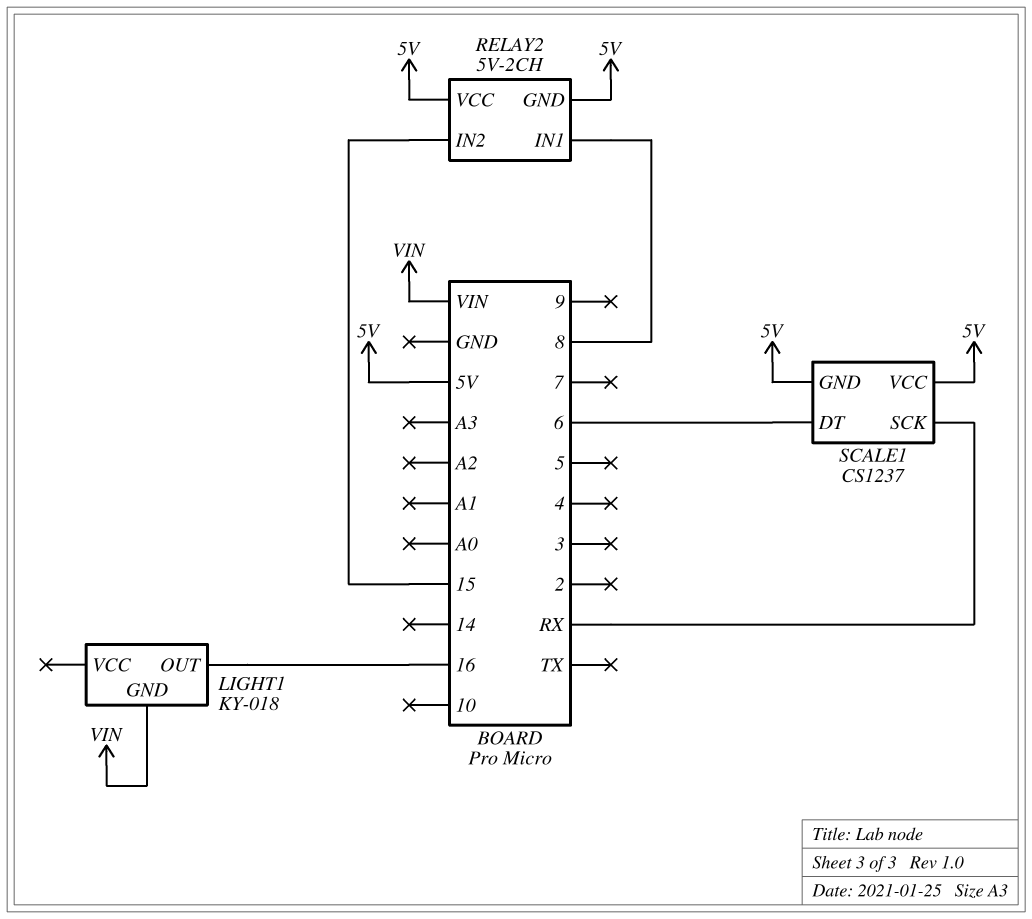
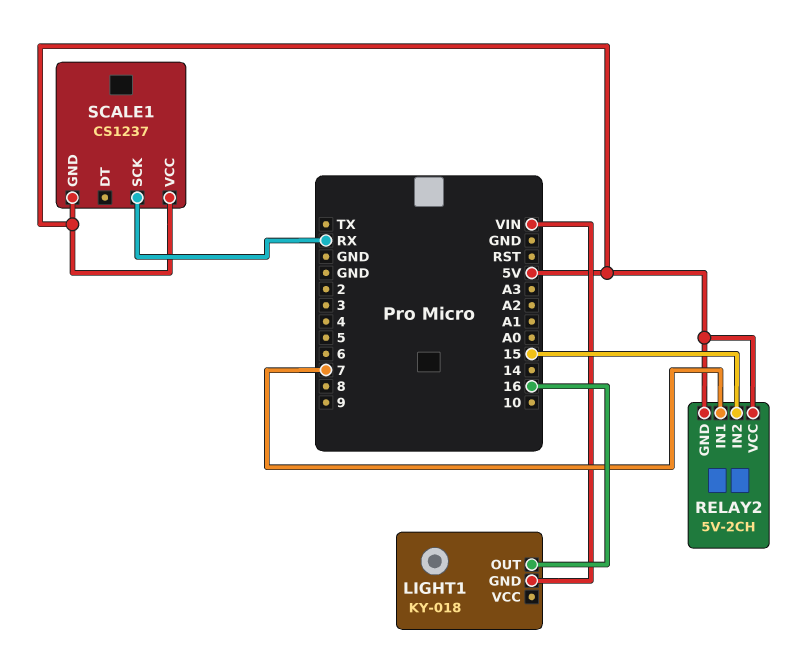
RELAY2 pin IN1: 8 -> 7
SCALE1 pin DT: 6 -> none

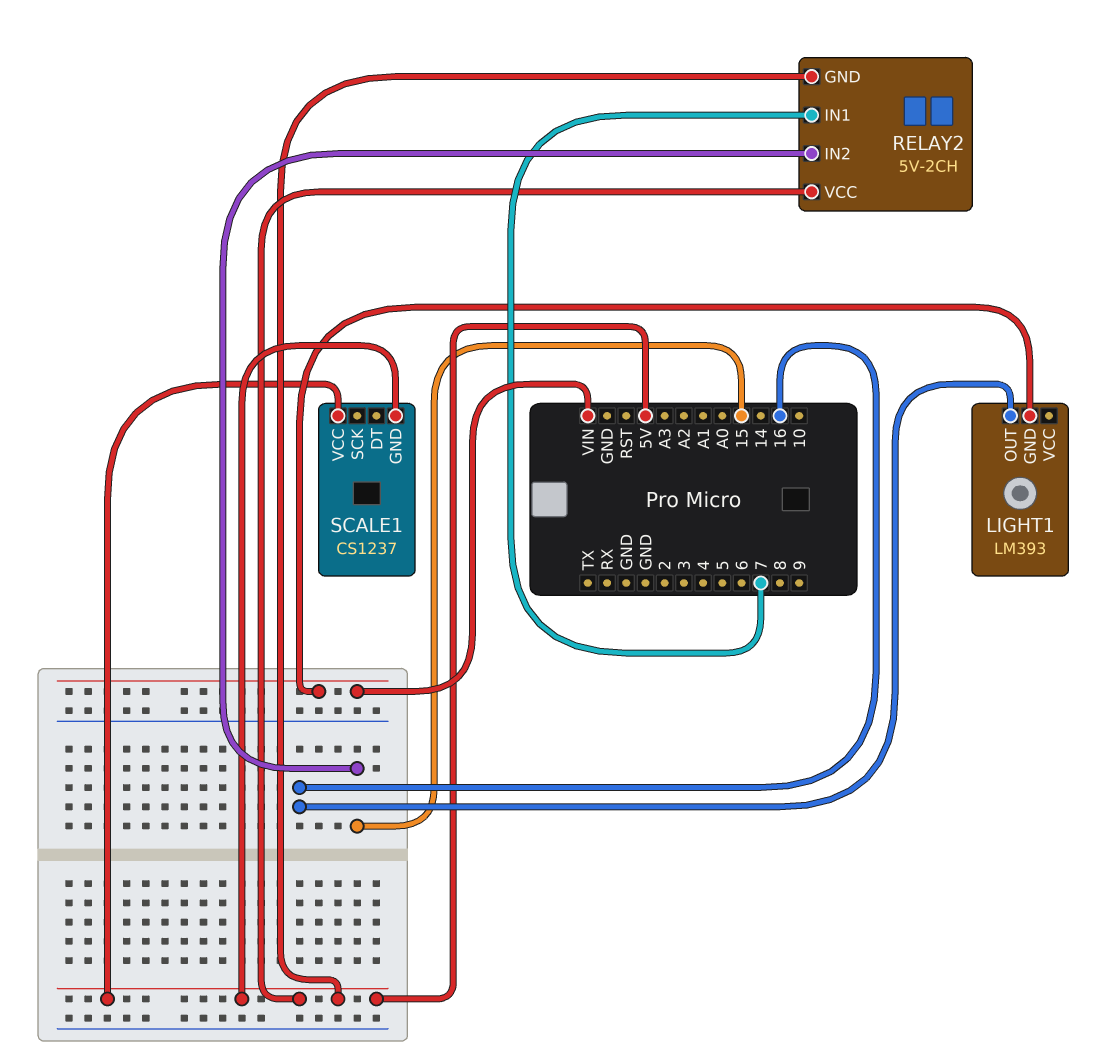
LIGHT1: KY-018 -> LM393
SCALE1 pin SCK: RX -> none

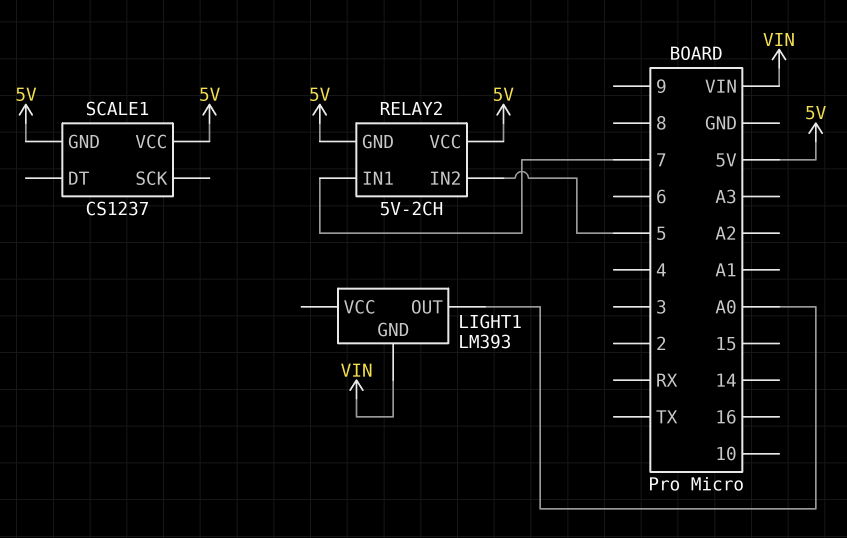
LIGHT1 pin OUT: 16 -> A0
RELAY2 pin IN2: 15 -> 5

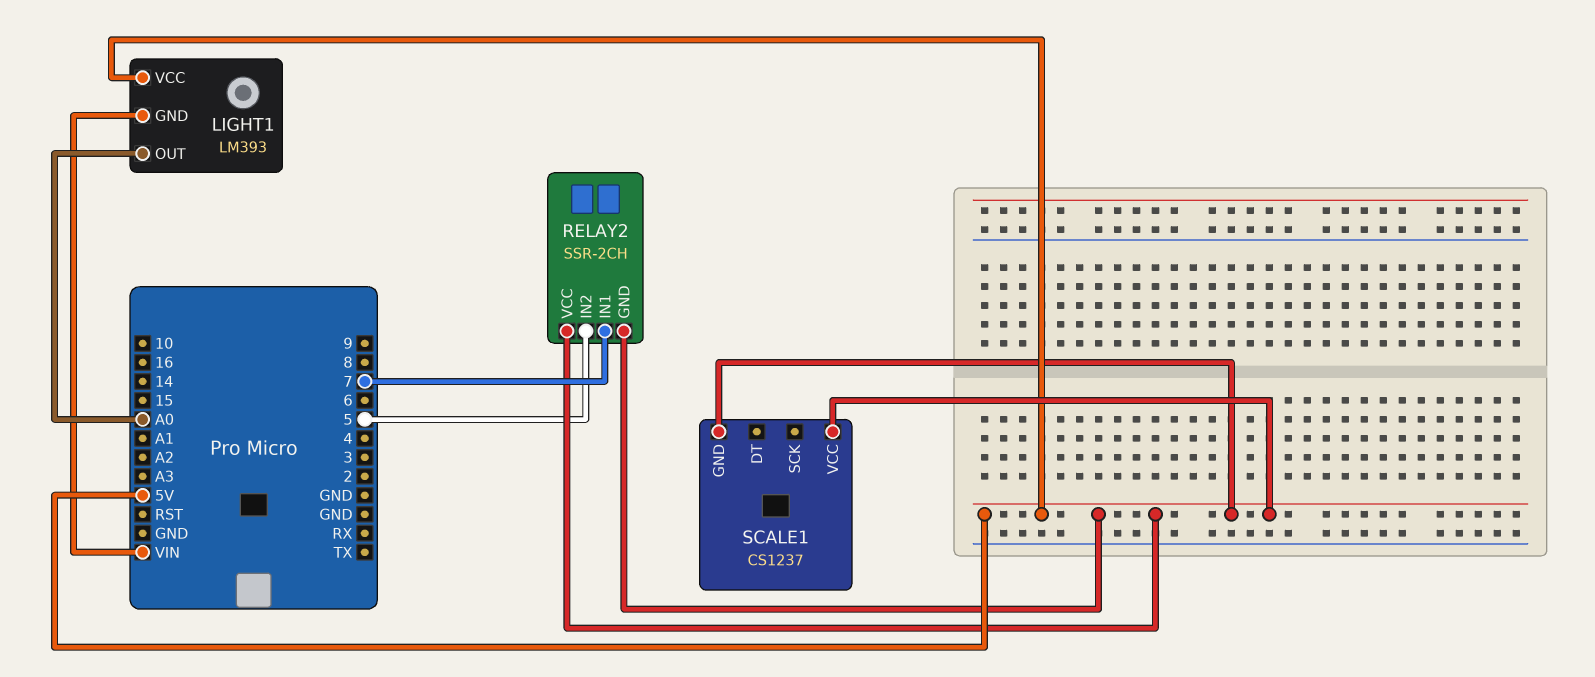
LIGHT1 pin VCC: none -> 5V
RELAY2: 5V-2CH -> SSR-2CH

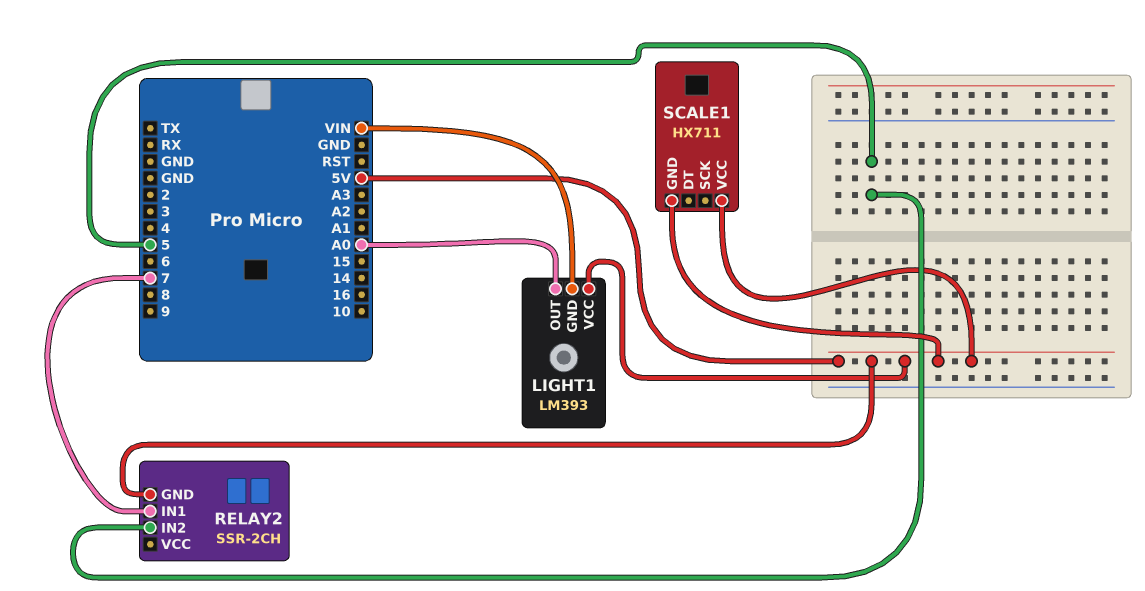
RELAY2 pin VCC: 5V -> none
SCALE1: CS1237 -> HX711

